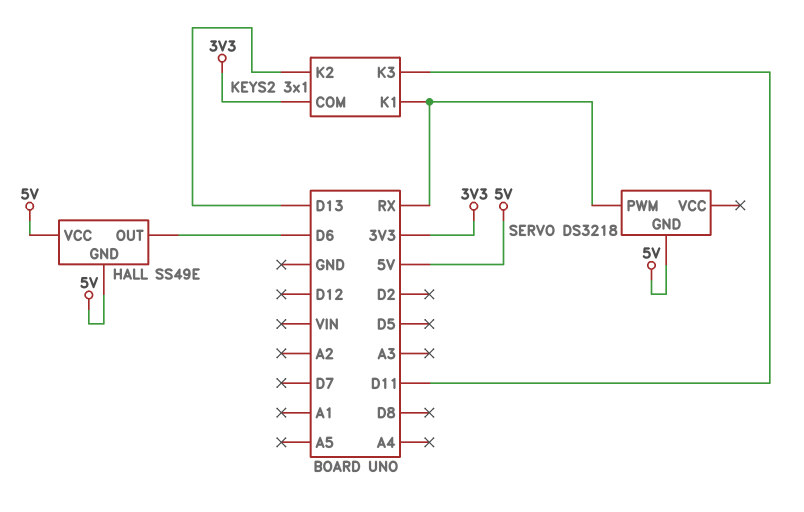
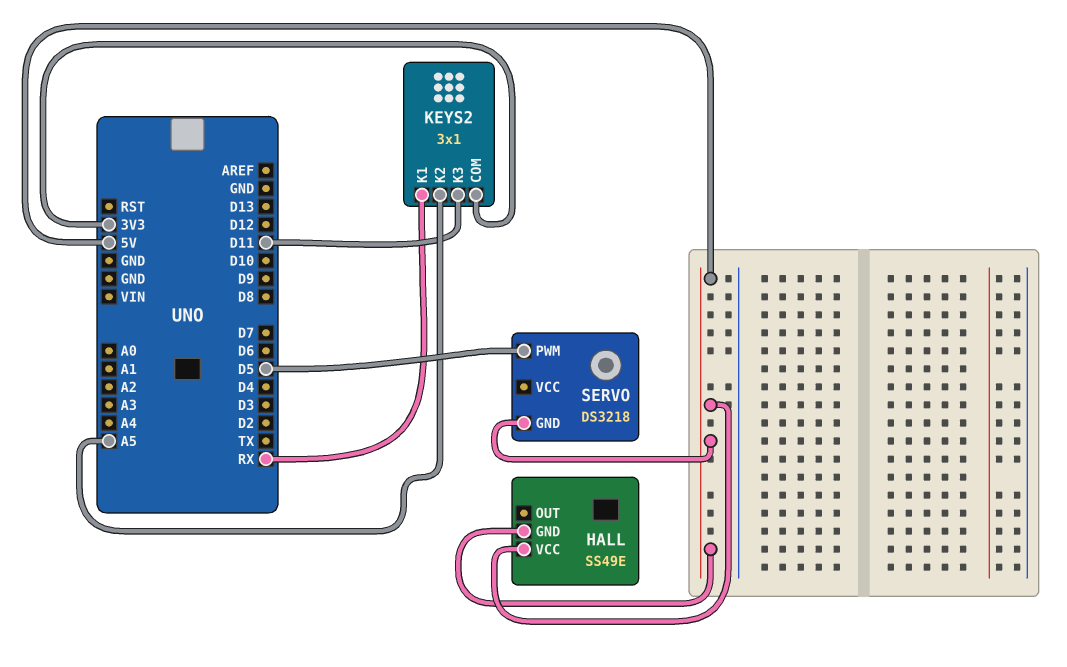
HALL pin OUT: D6 -> none
KEYS2 pin K2: D13 -> A5
SERVO pin PWM: RX -> D5

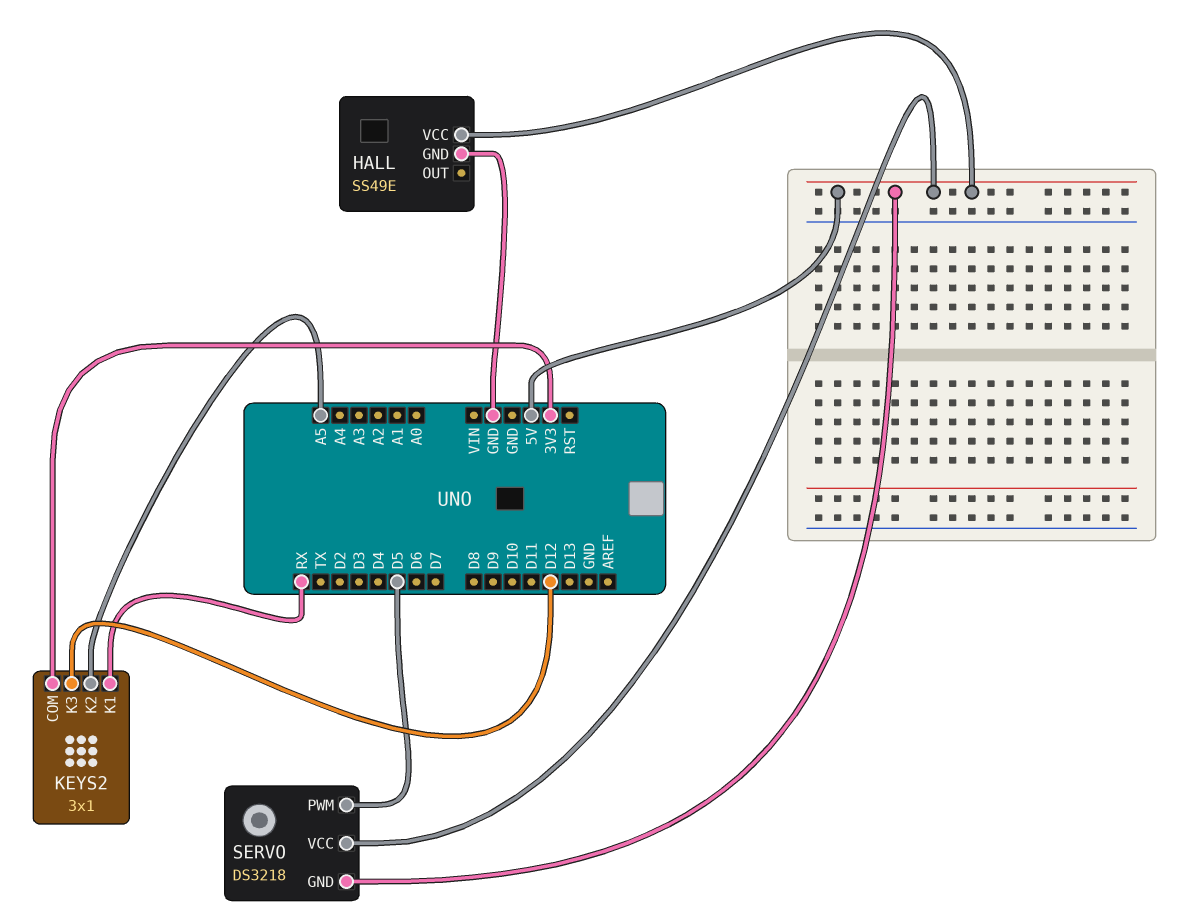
HALL pin GND: 5V -> GND
KEYS2 pin K3: D11 -> D12
SERVO pin VCC: none -> 5V

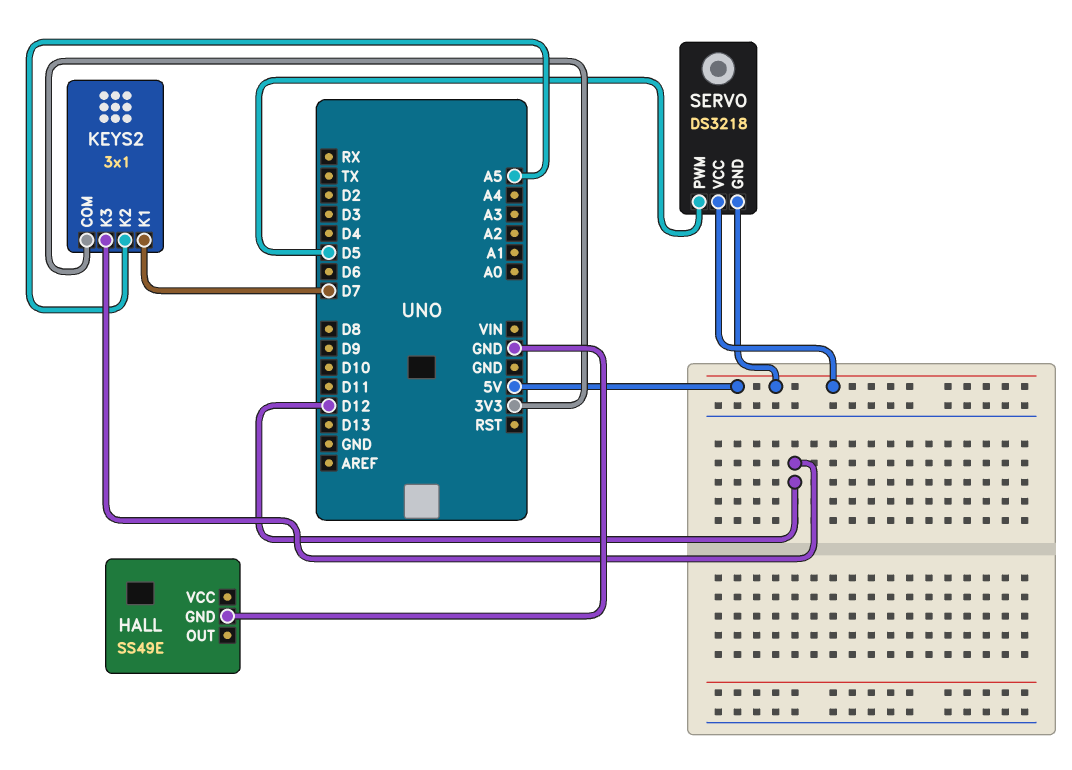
HALL pin VCC: 5V -> none
KEYS2 pin K1: RX -> D7

